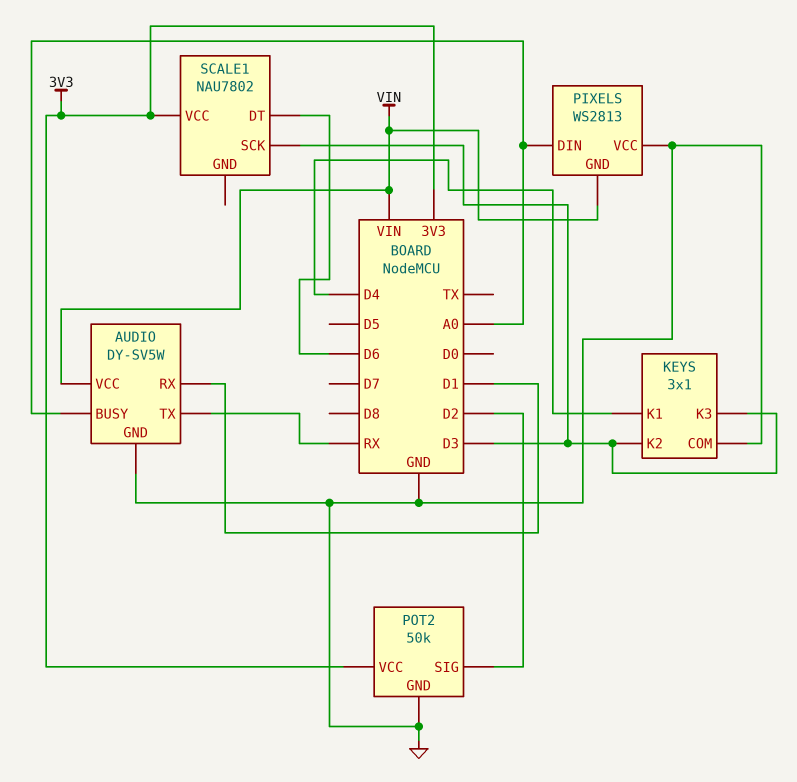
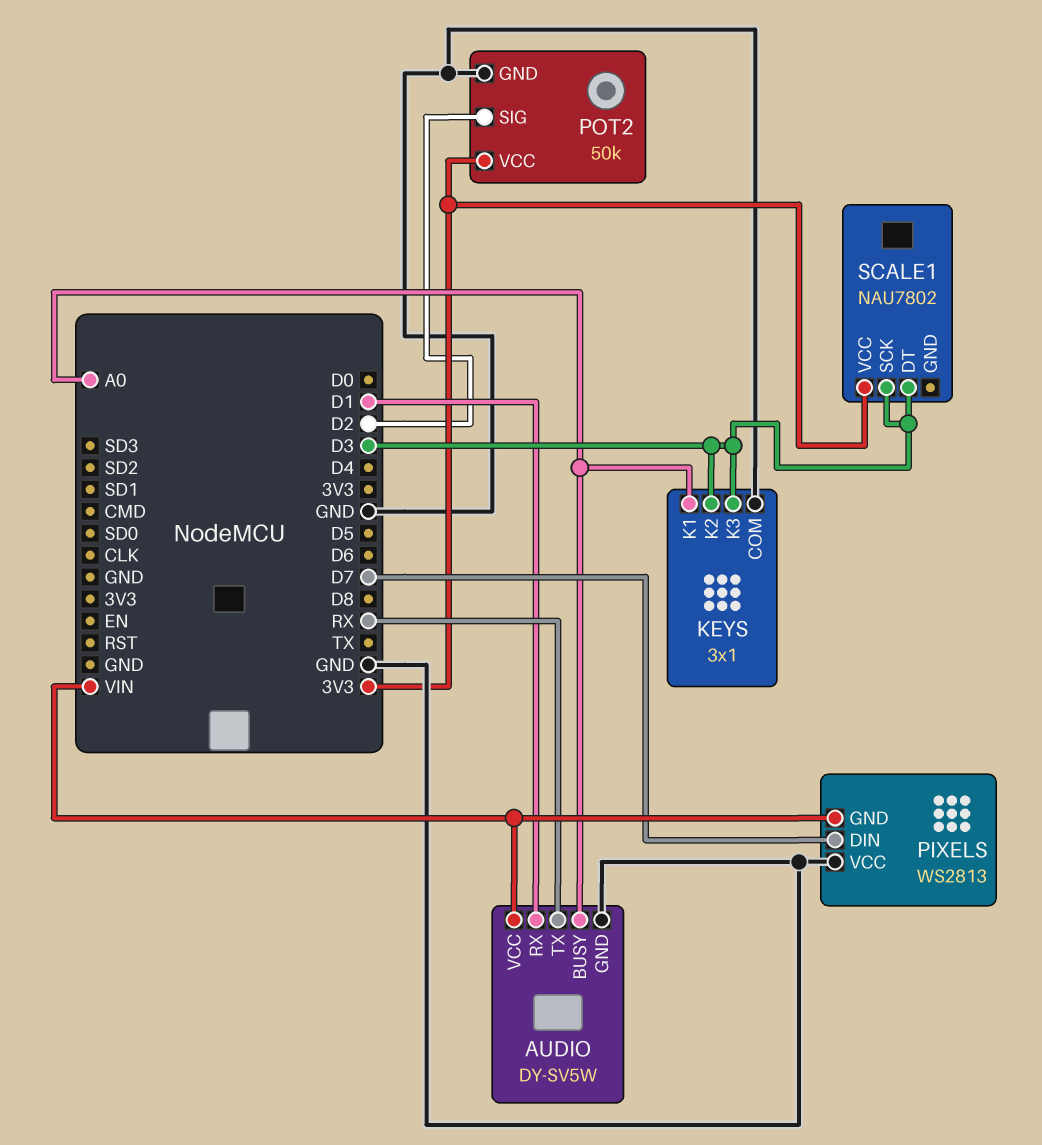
KEYS pin K1: D4 -> A0
PIXELS pin DIN: A0 -> D7
SCALE1 pin DT: D6 -> D3

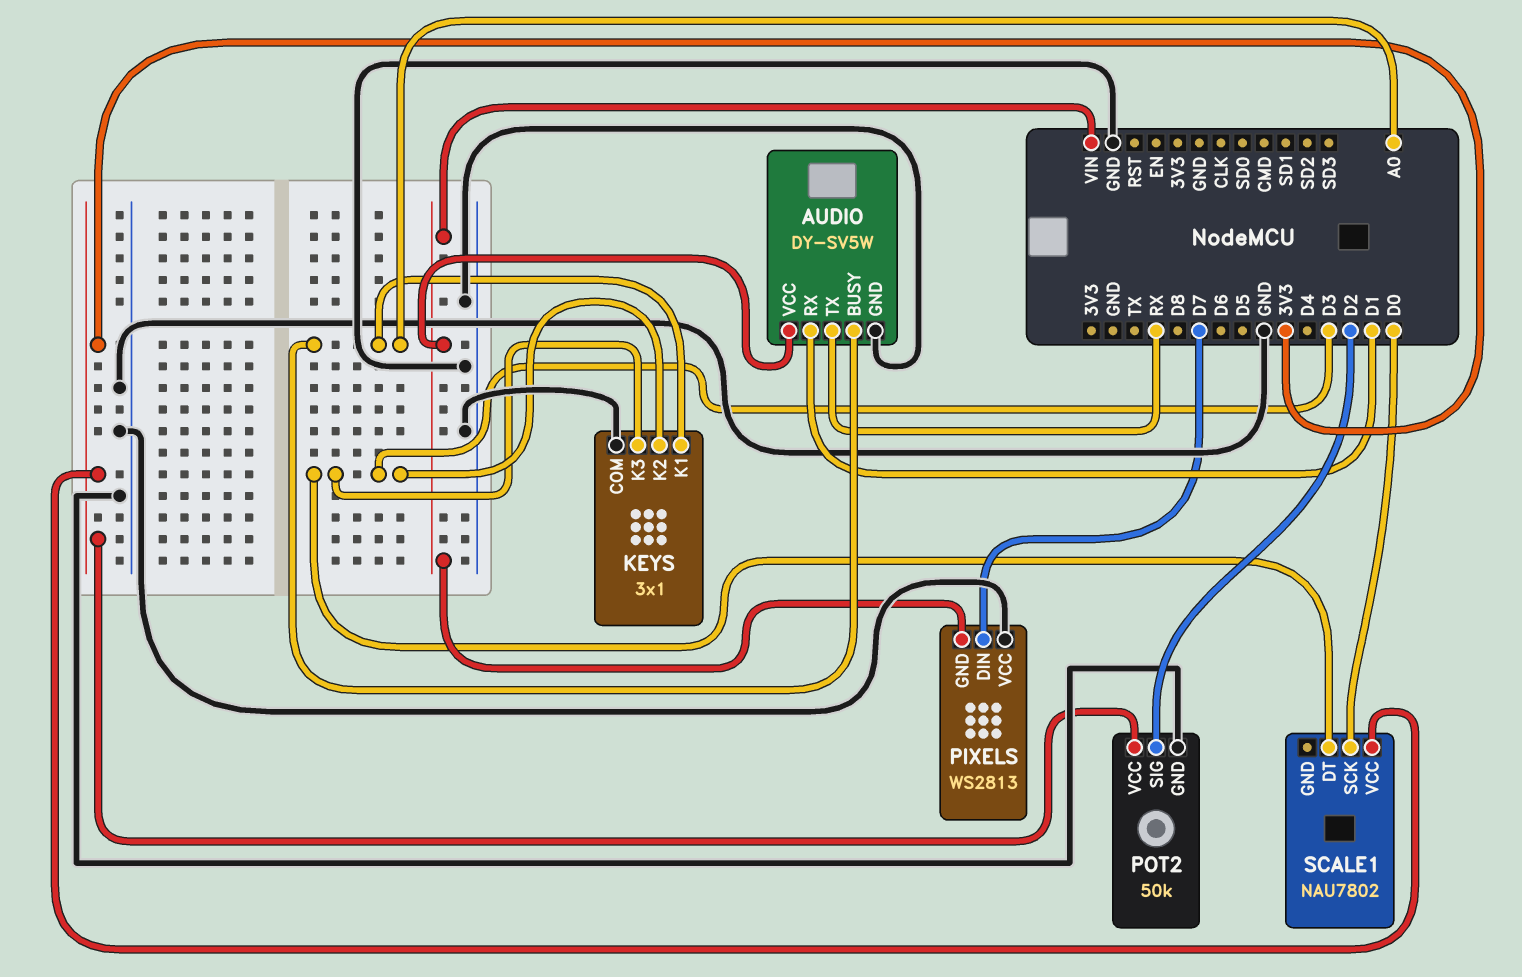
SCALE1 pin SCK: D3 -> D0

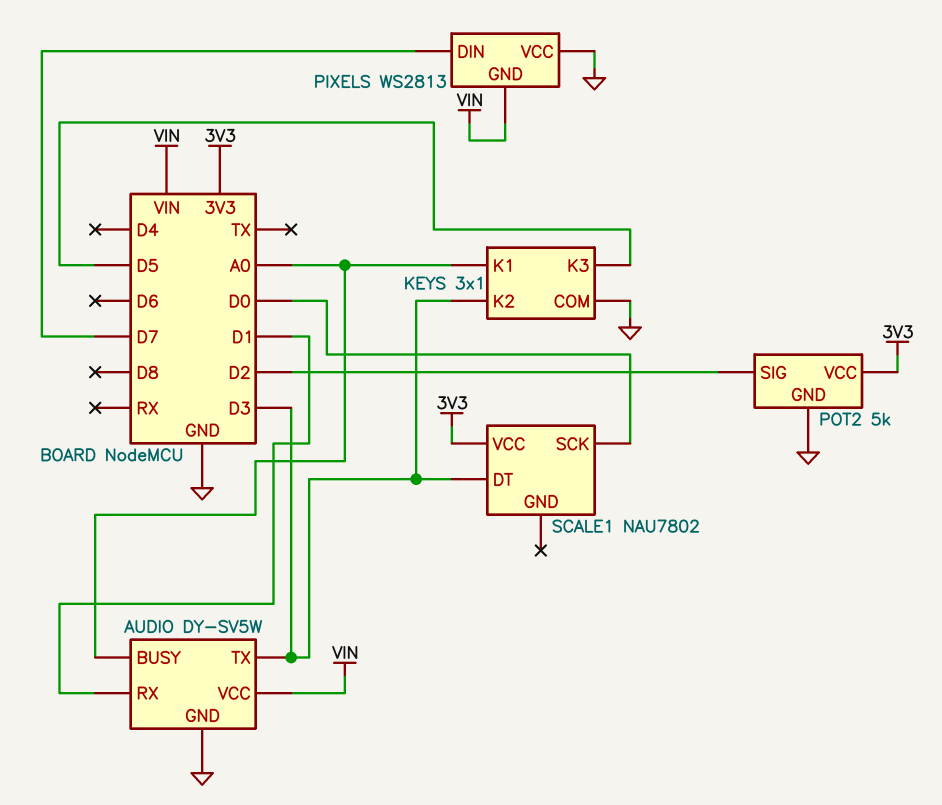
AUDIO pin TX: RX -> D3
KEYS pin K3: D3 -> D5
POT2: 50k -> 5k

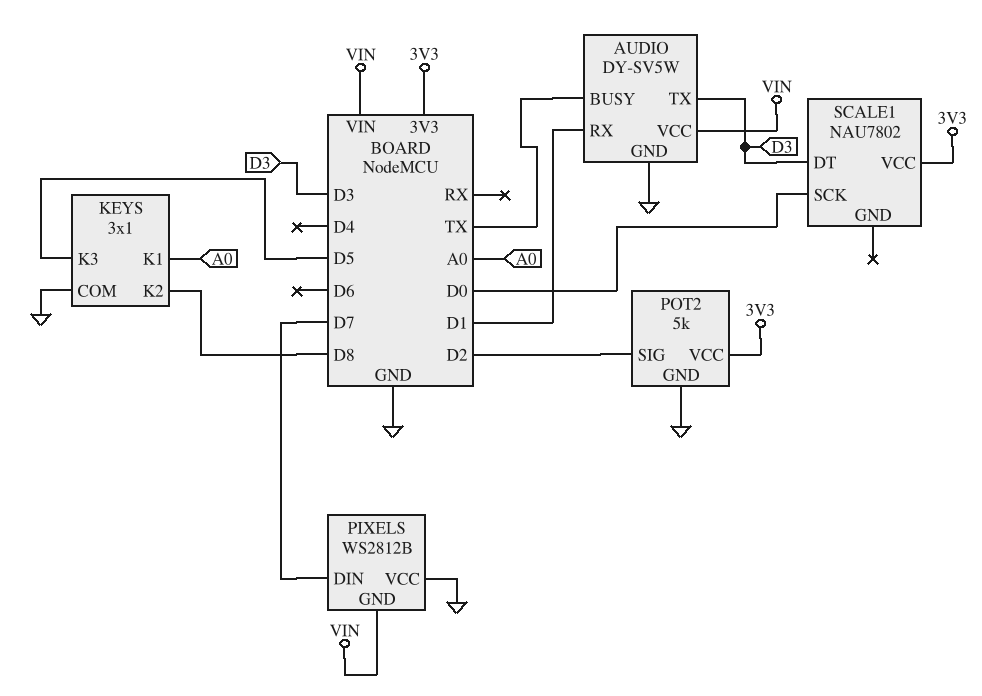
AUDIO pin BUSY: A0 -> TX
KEYS pin K2: D3 -> D8
PIXELS: WS2813 -> WS2812B

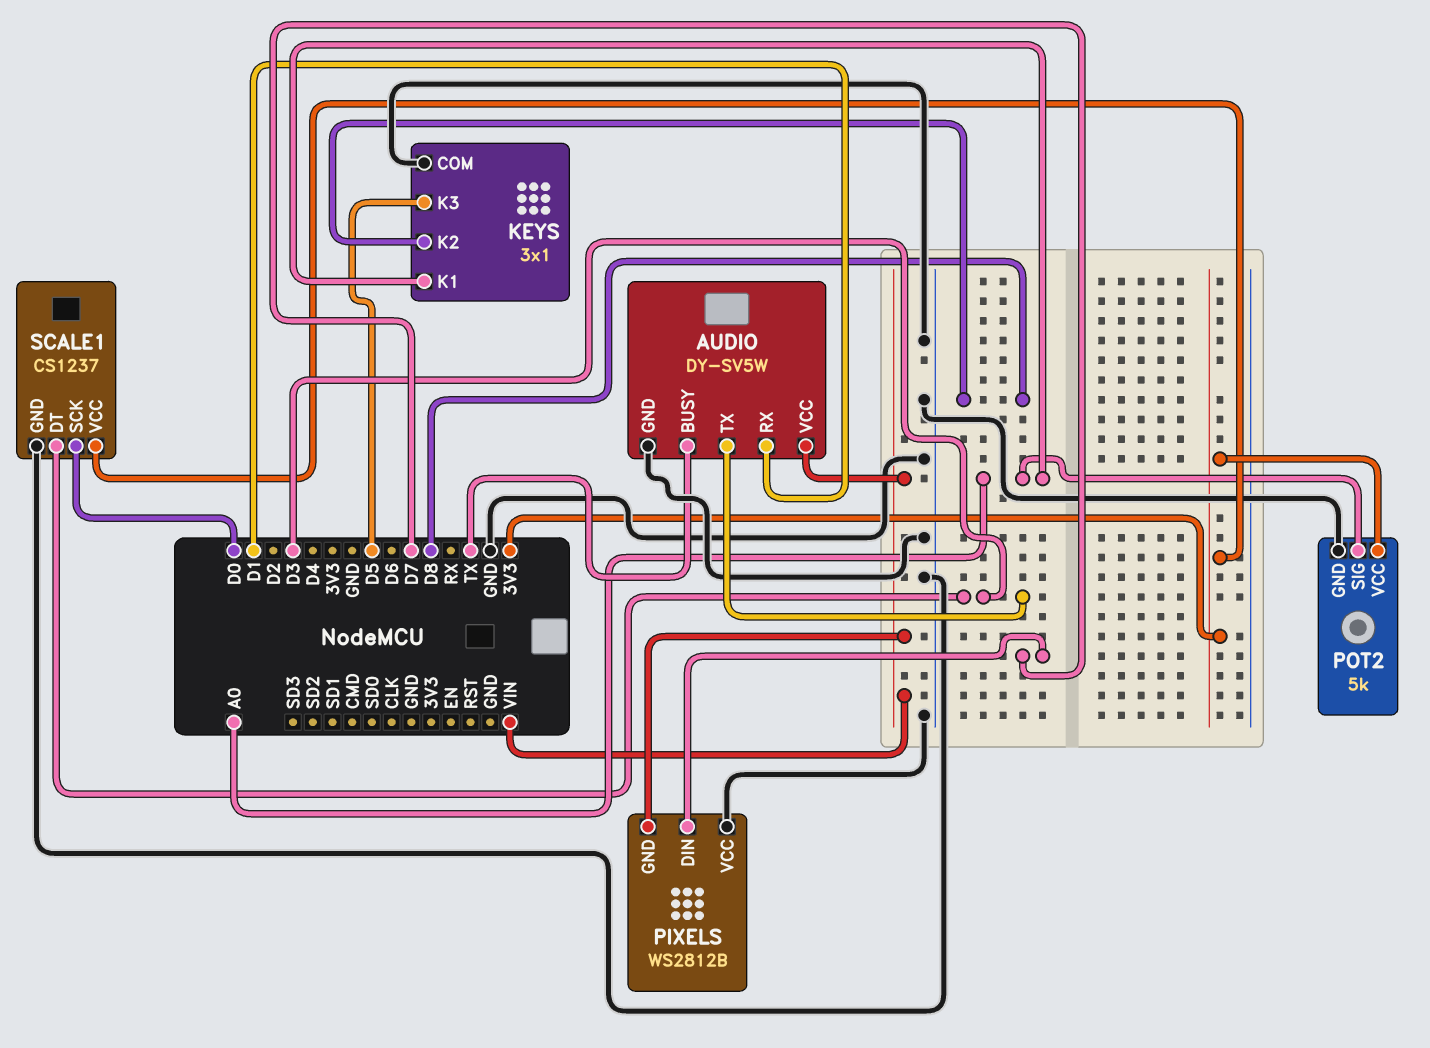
POT2 pin SIG: D2 -> A0
SCALE1: NAU7802 -> CS1237
SCALE1 pin GND: none -> GND

